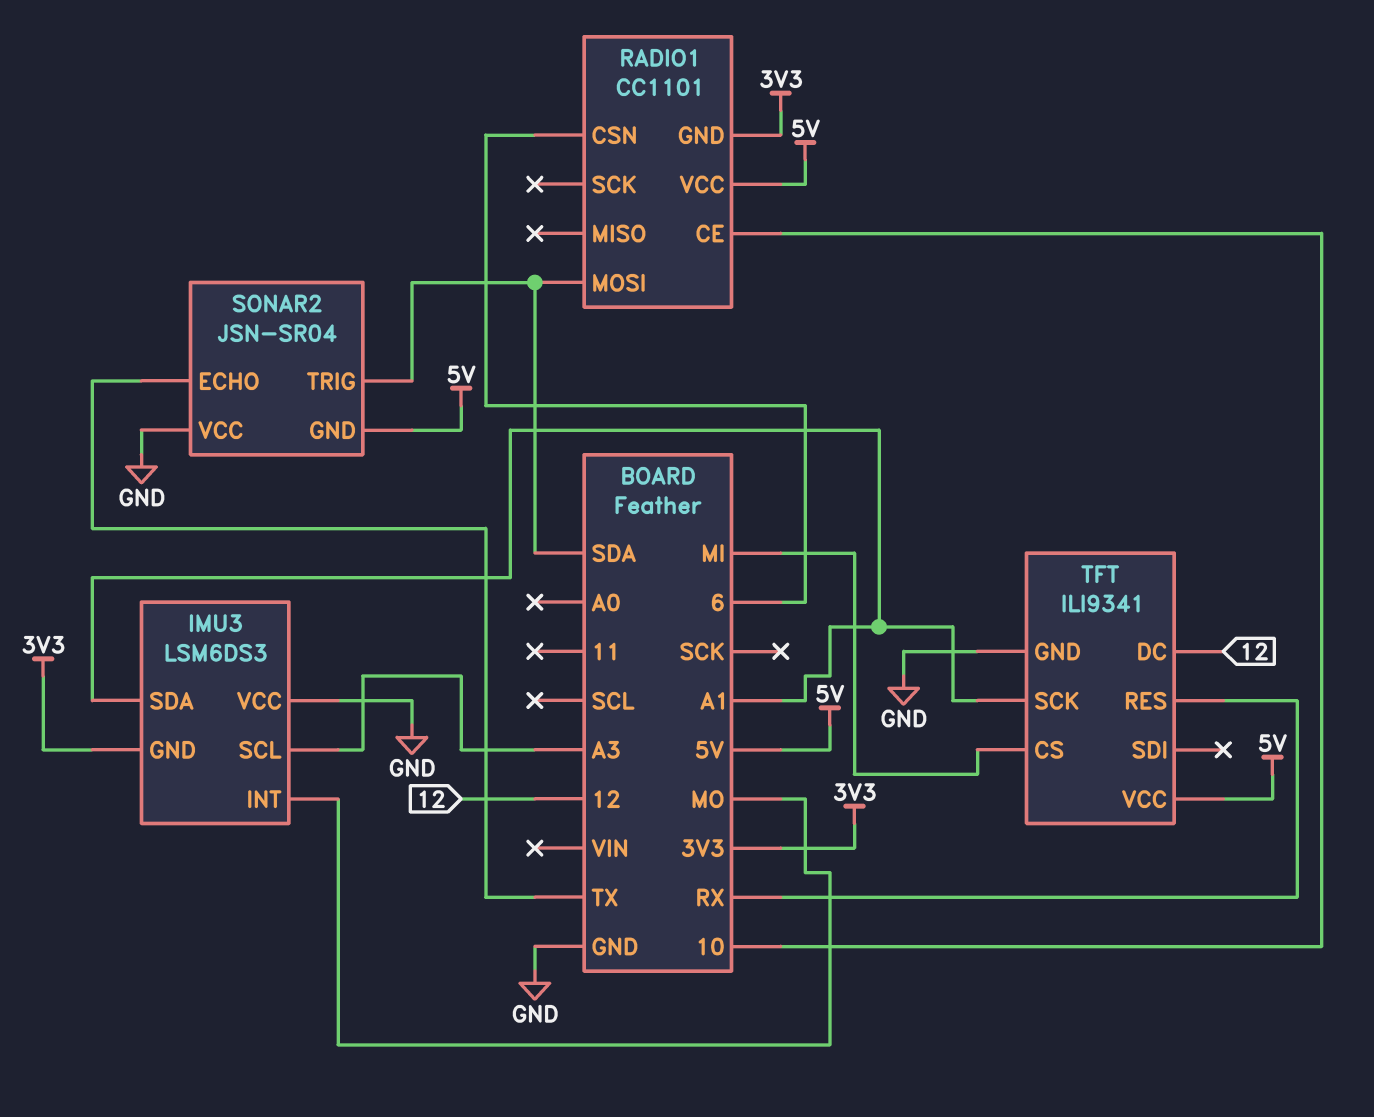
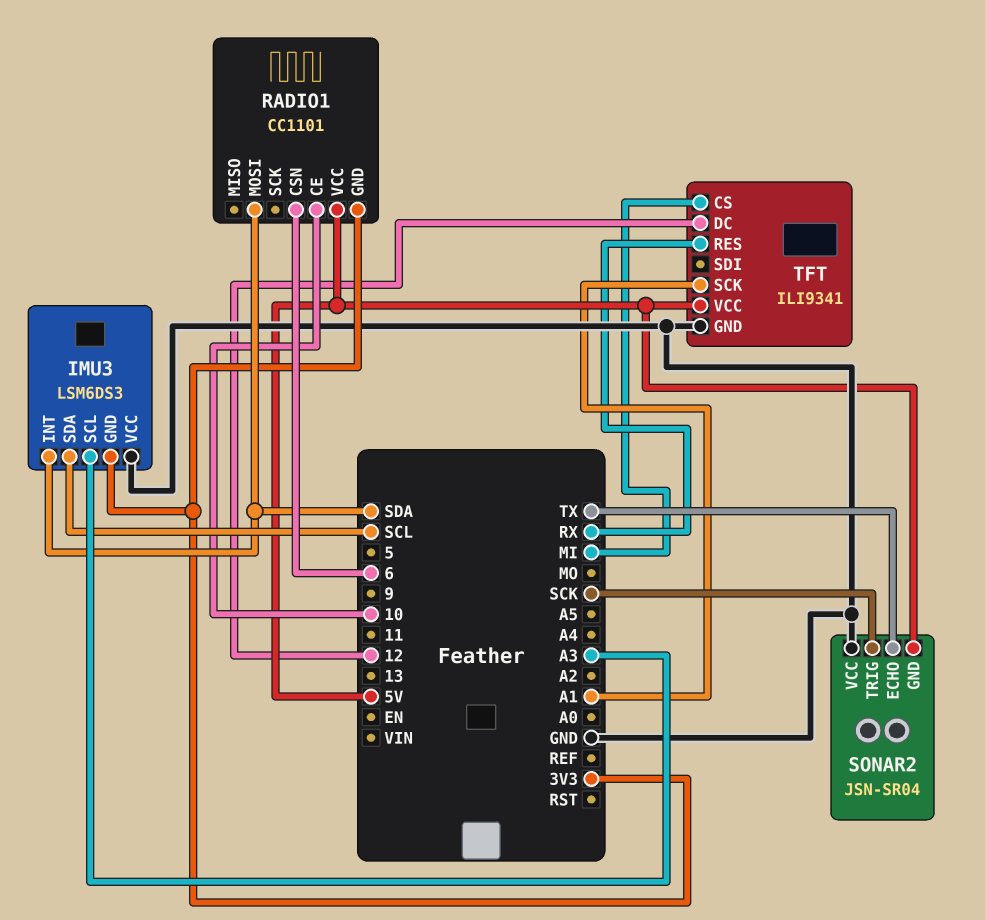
IMU3 pin INT: MO -> SDA
IMU3 pin SDA: A1 -> SCL
SONAR2 pin TRIG: SDA -> SCK

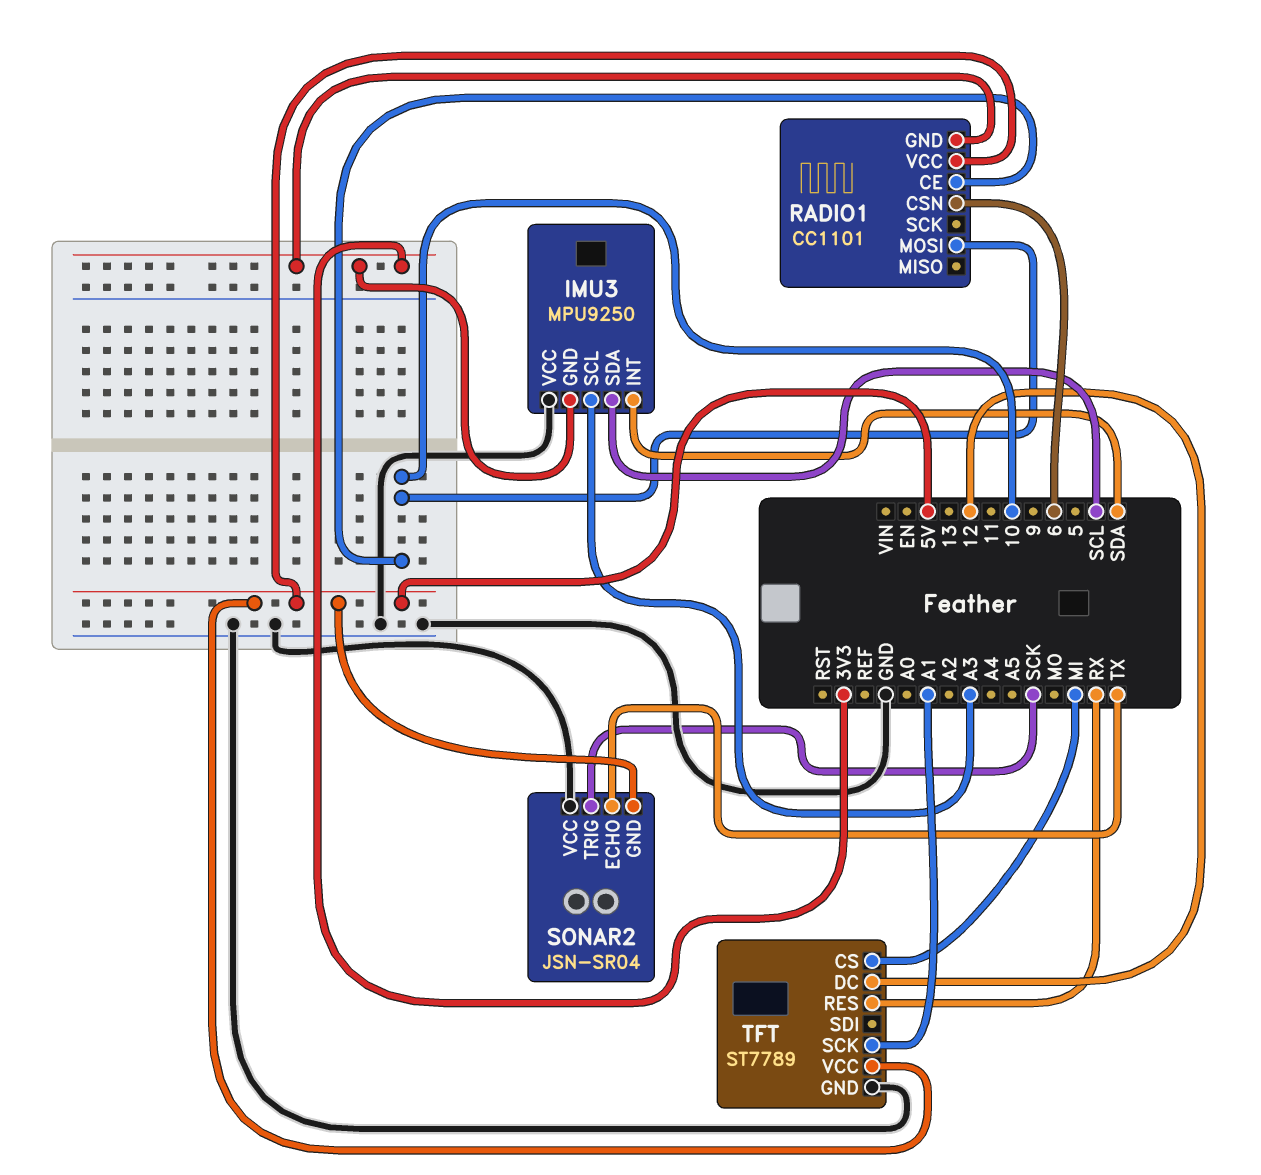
IMU3: LSM6DS3 -> MPU9250
RADIO1 pin MOSI: SDA -> 10
TFT: ILI9341 -> ST7789

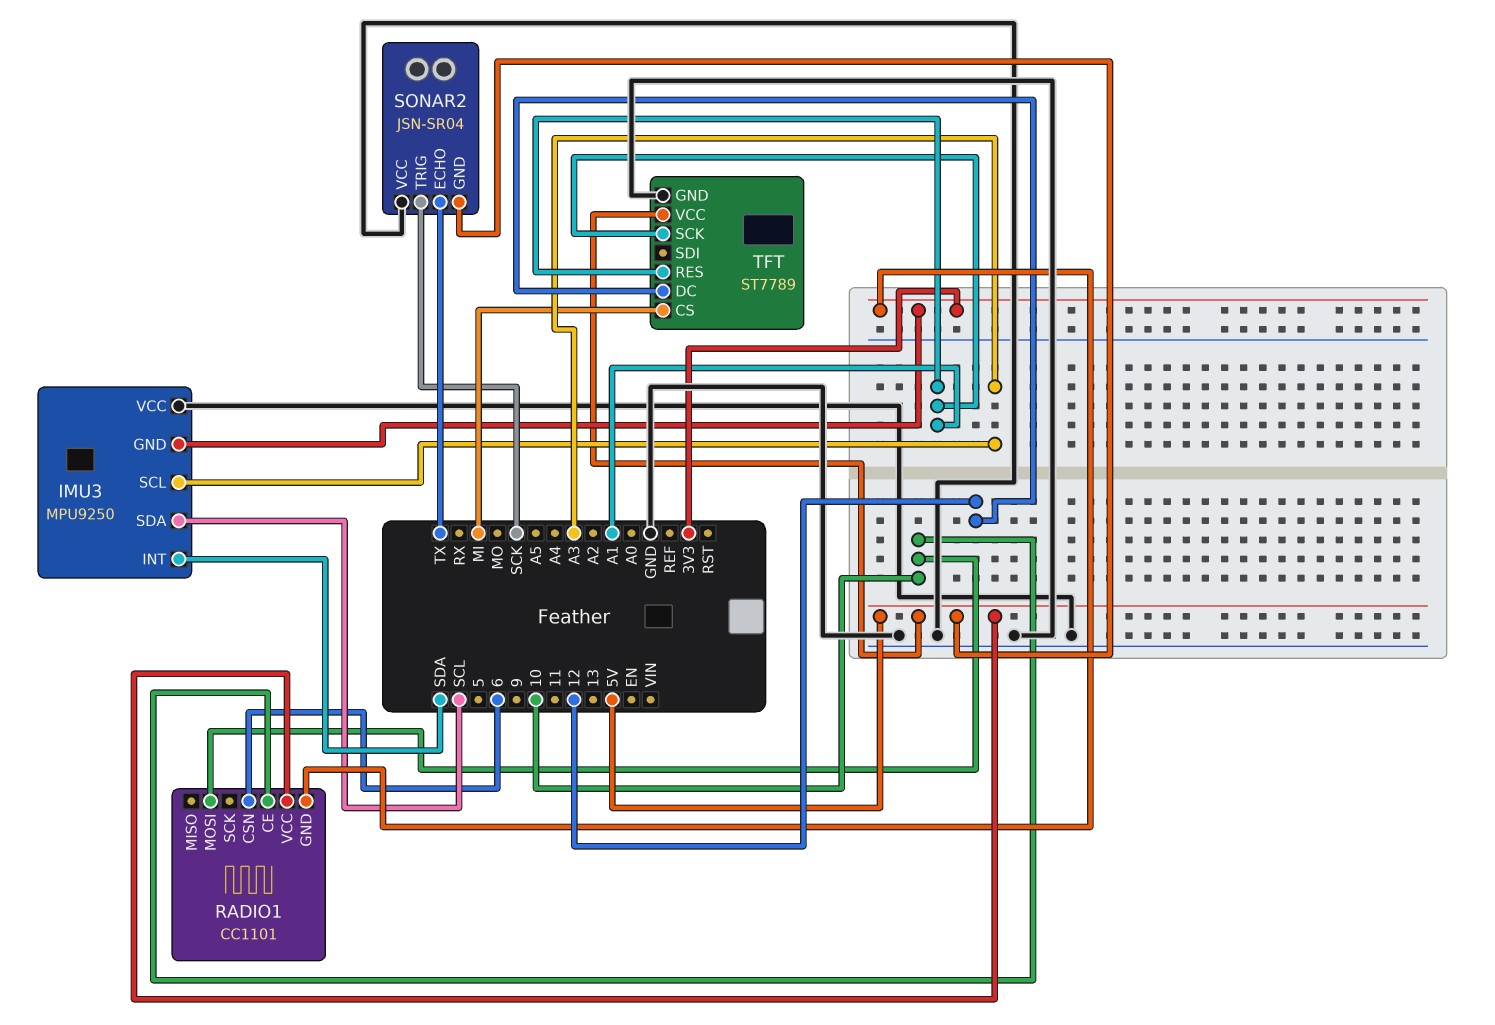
TFT pin RES: RX -> A1

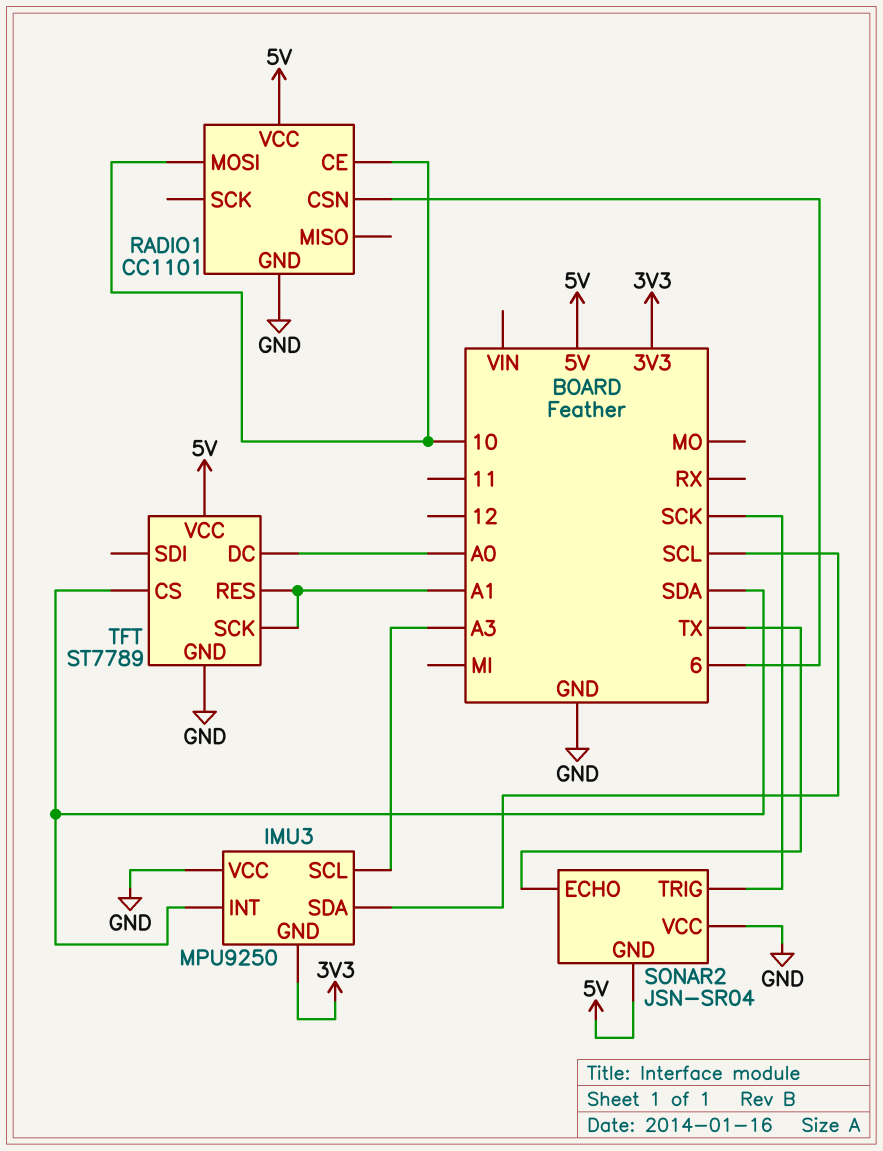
RADIO1 pin GND: 3V3 -> GND
TFT pin CS: MI -> SDA
TFT pin DC: 12 -> A0

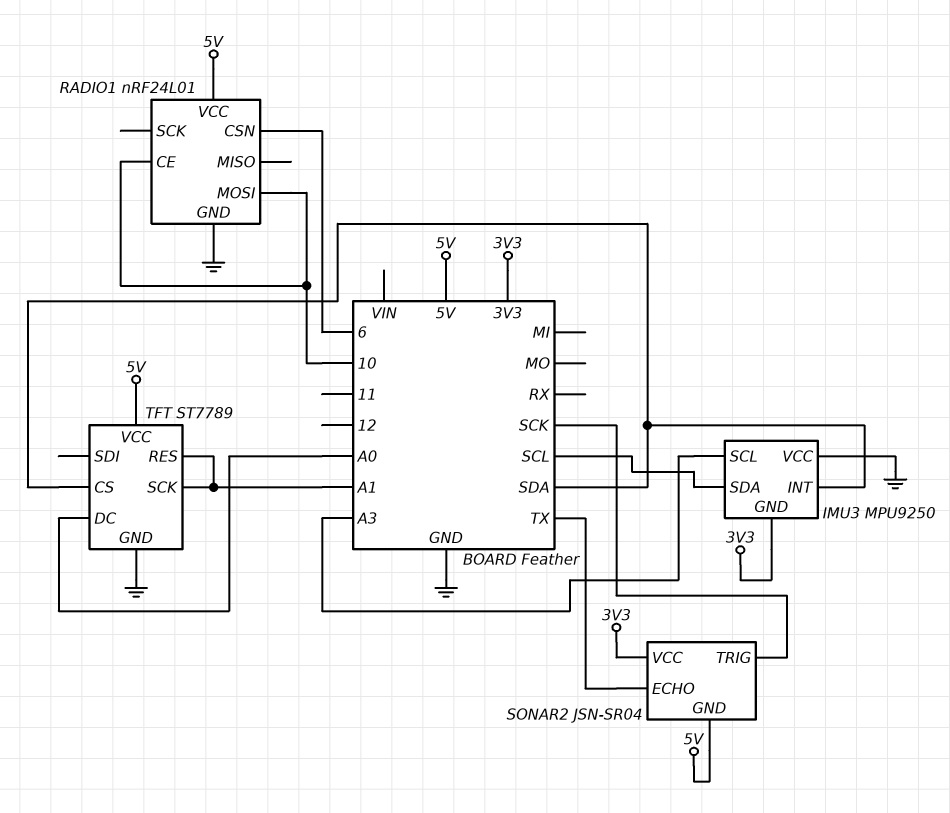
RADIO1: CC1101 -> nRF24L01
SONAR2 pin VCC: GND -> 3V3

